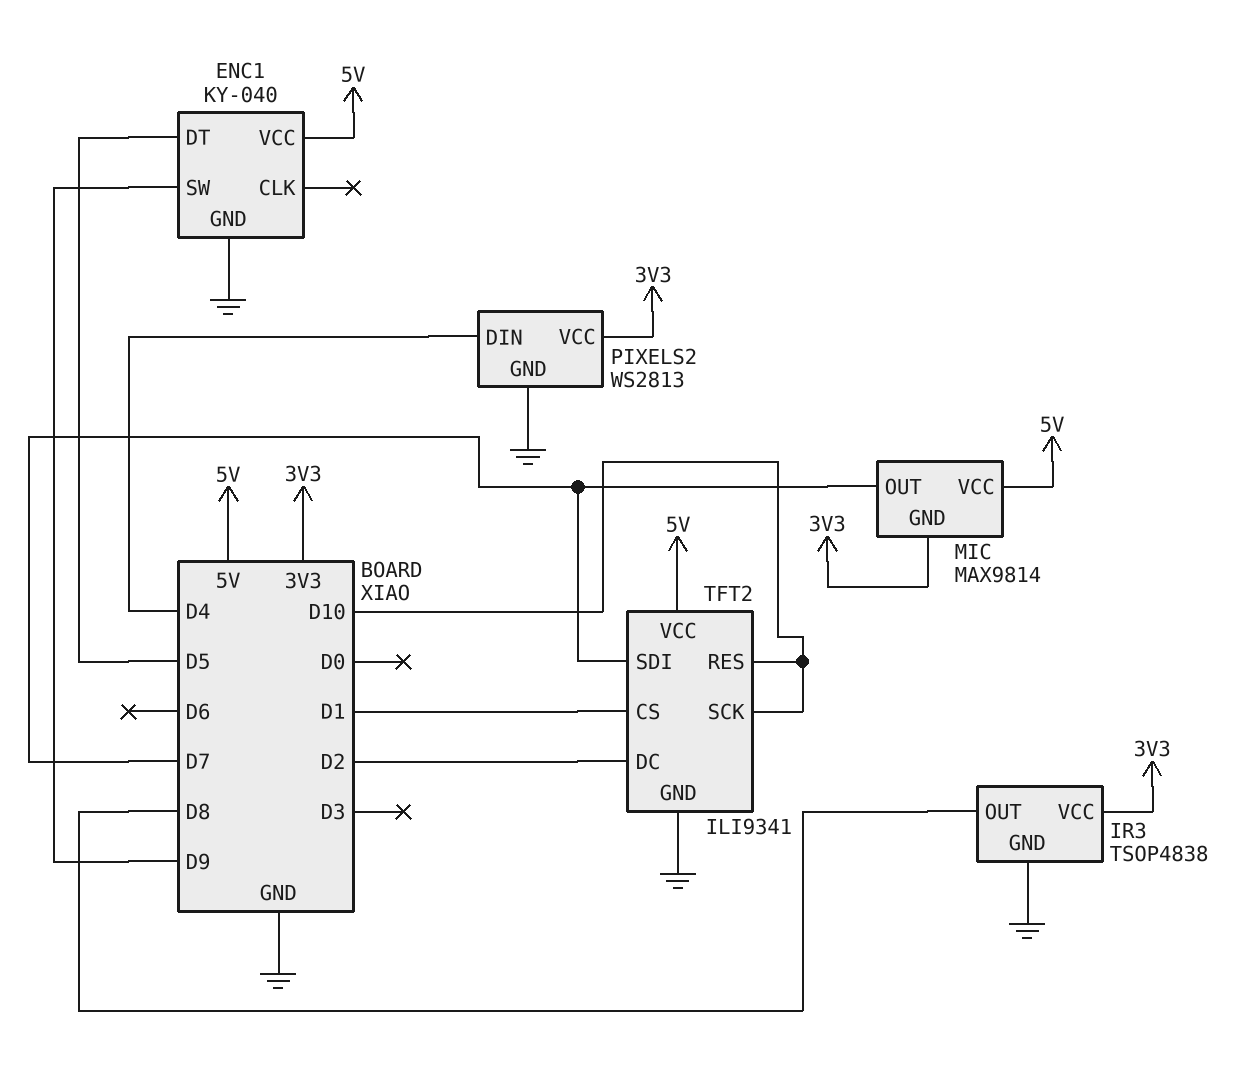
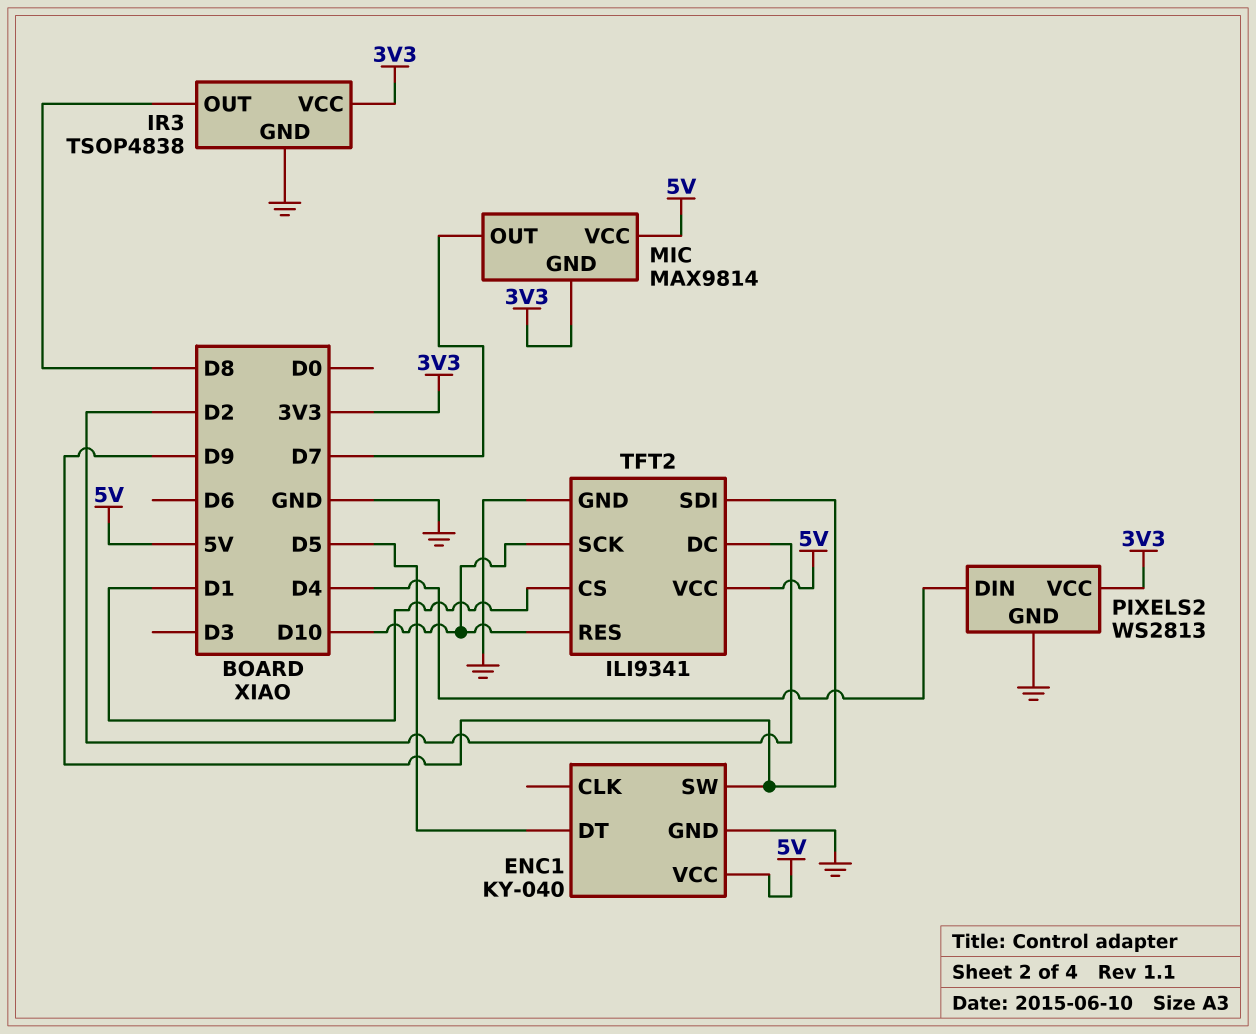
TFT2 pin SDI: D7 -> D9

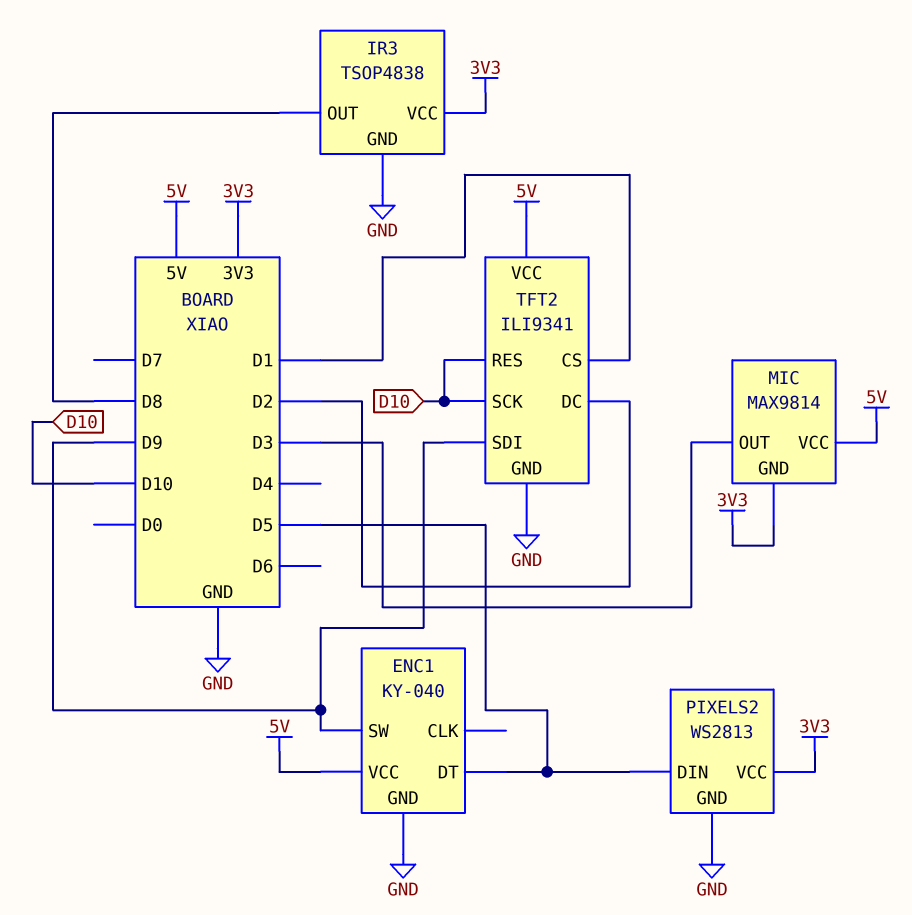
MIC pin OUT: D7 -> D3
PIXELS2 pin DIN: D4 -> D5

